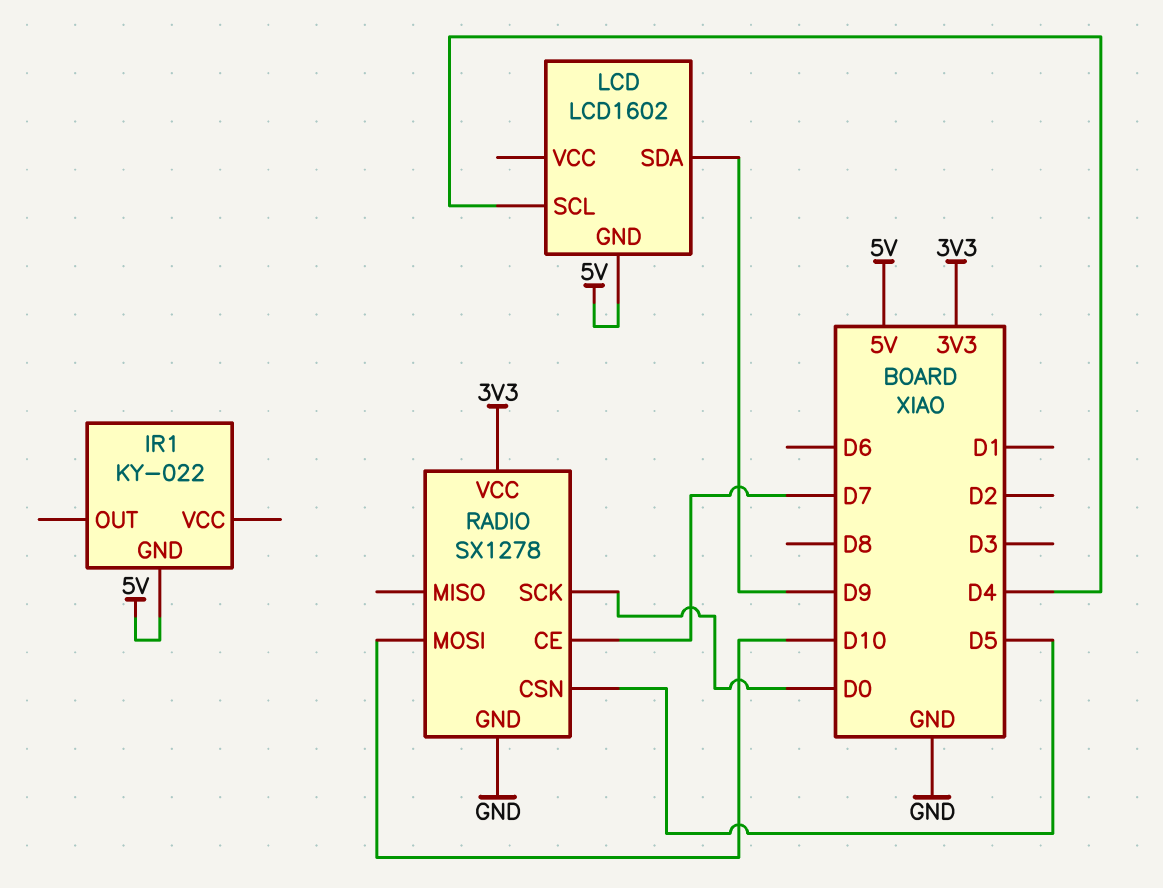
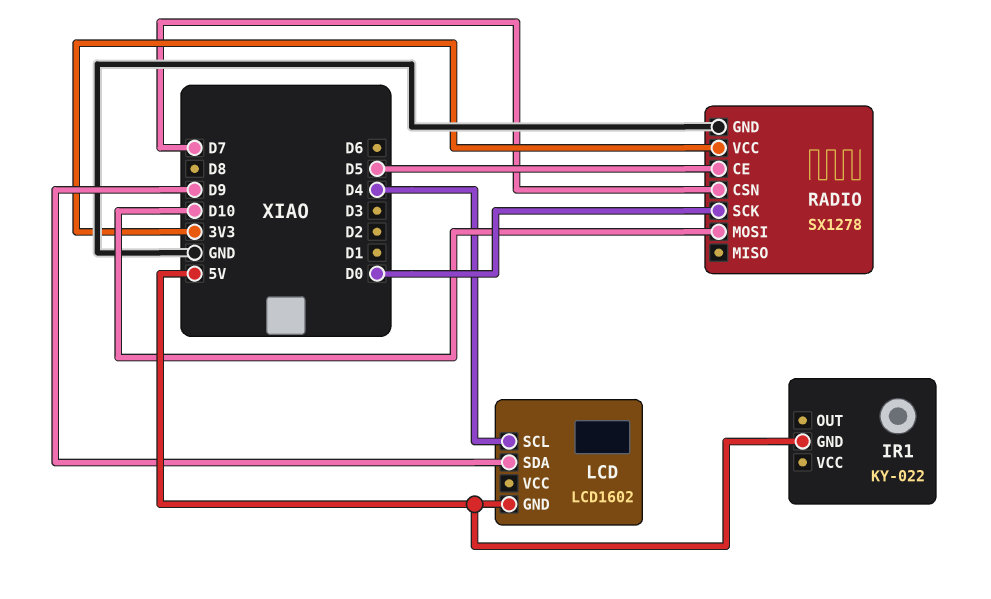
RADIO pin CE: D7 -> D5
RADIO pin CSN: D5 -> D7

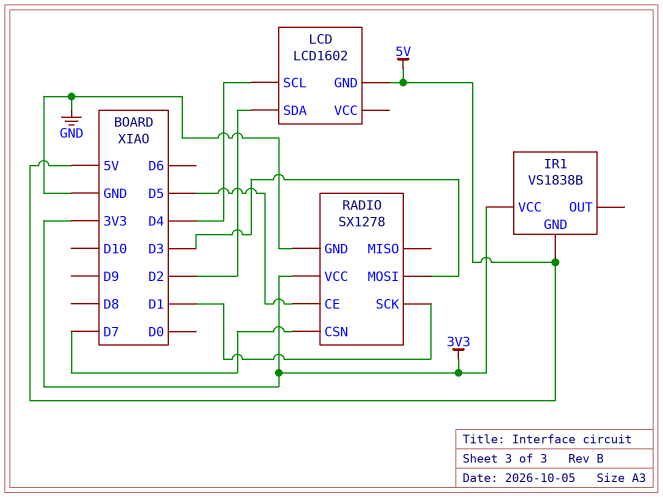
IR1: KY-022 -> VS1838B
IR1 pin VCC: none -> 3V3
LCD pin SDA: D9 -> D2
RADIO pin MOSI: D10 -> D3
RADIO pin SCK: D0 -> D1

